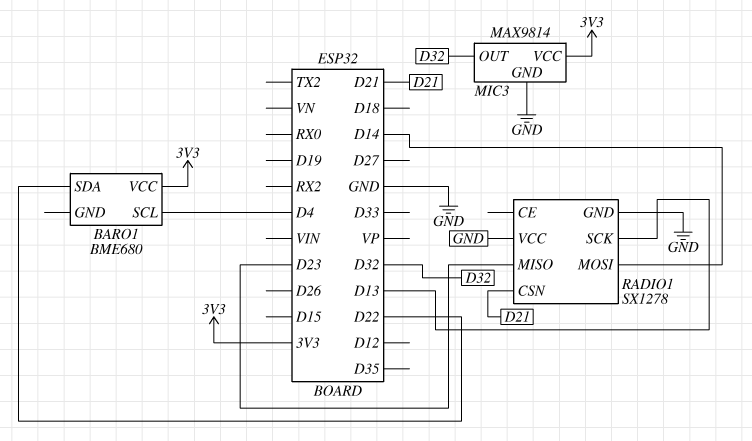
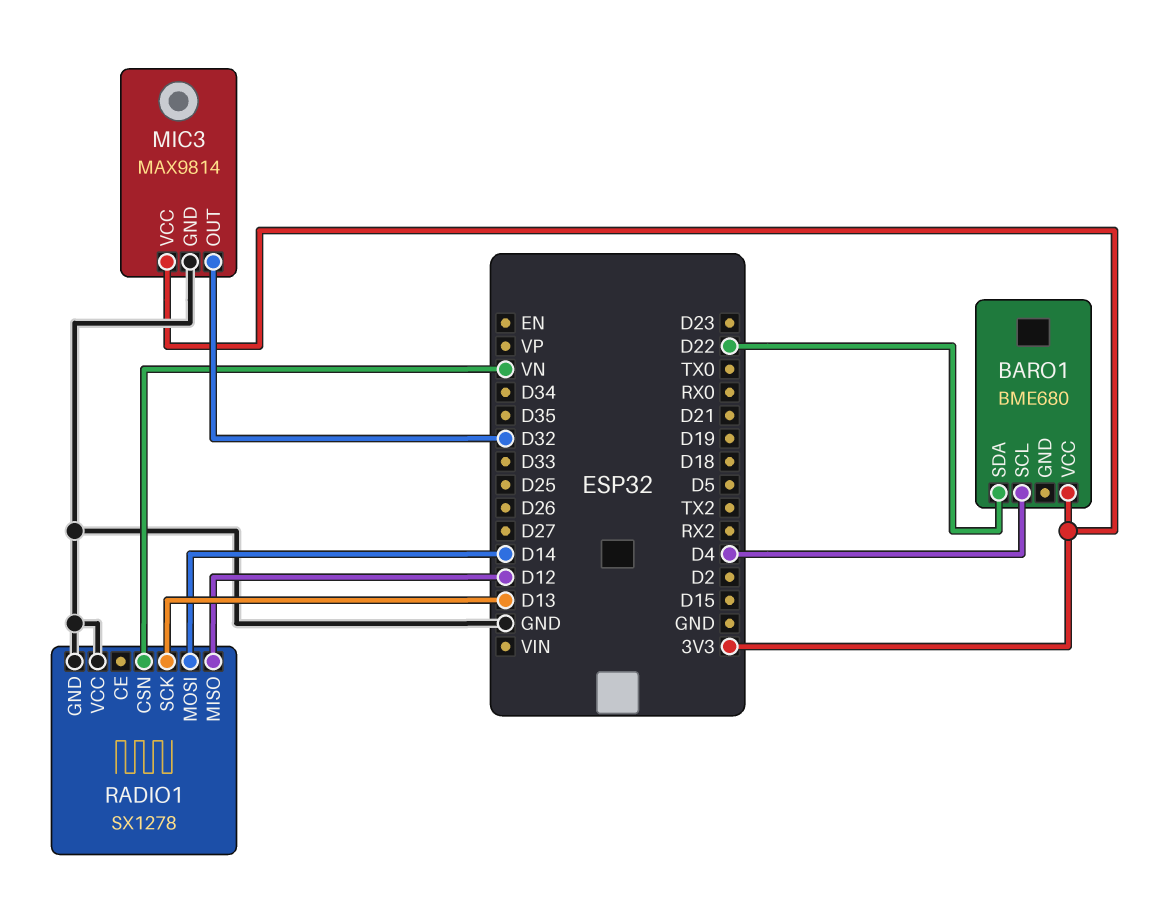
RADIO1 pin CSN: D21 -> VN
RADIO1 pin MISO: D23 -> D12

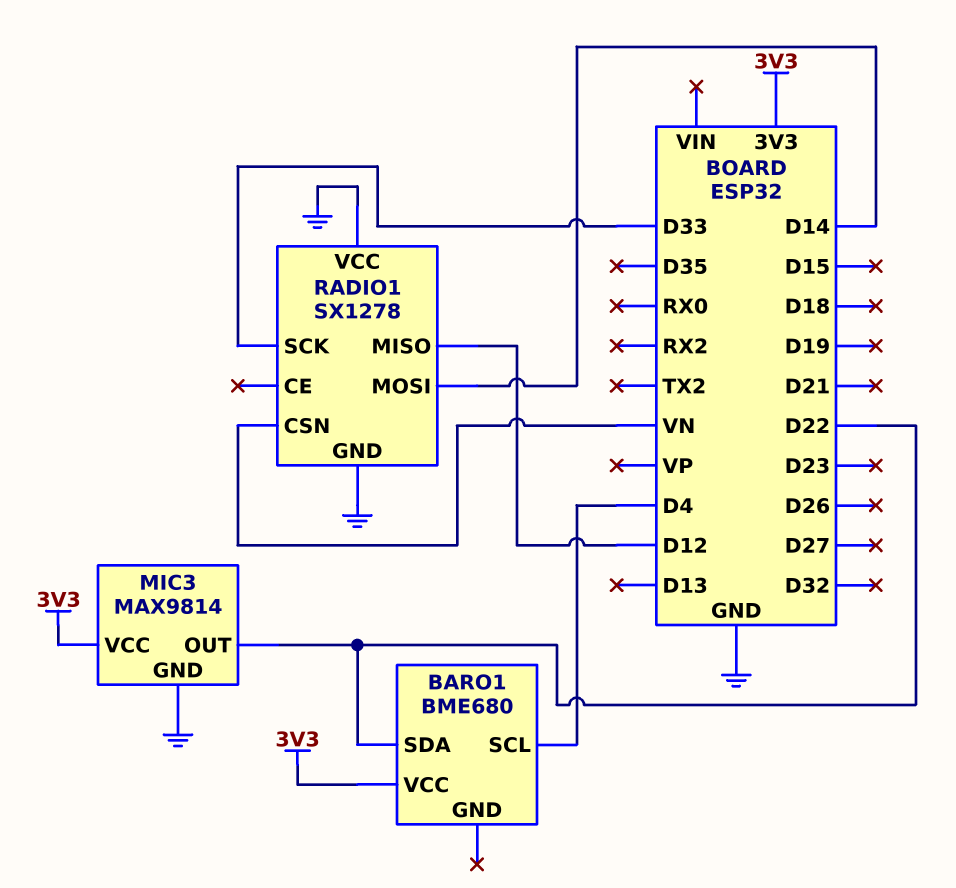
MIC3 pin OUT: D32 -> D22
RADIO1 pin SCK: D13 -> D33

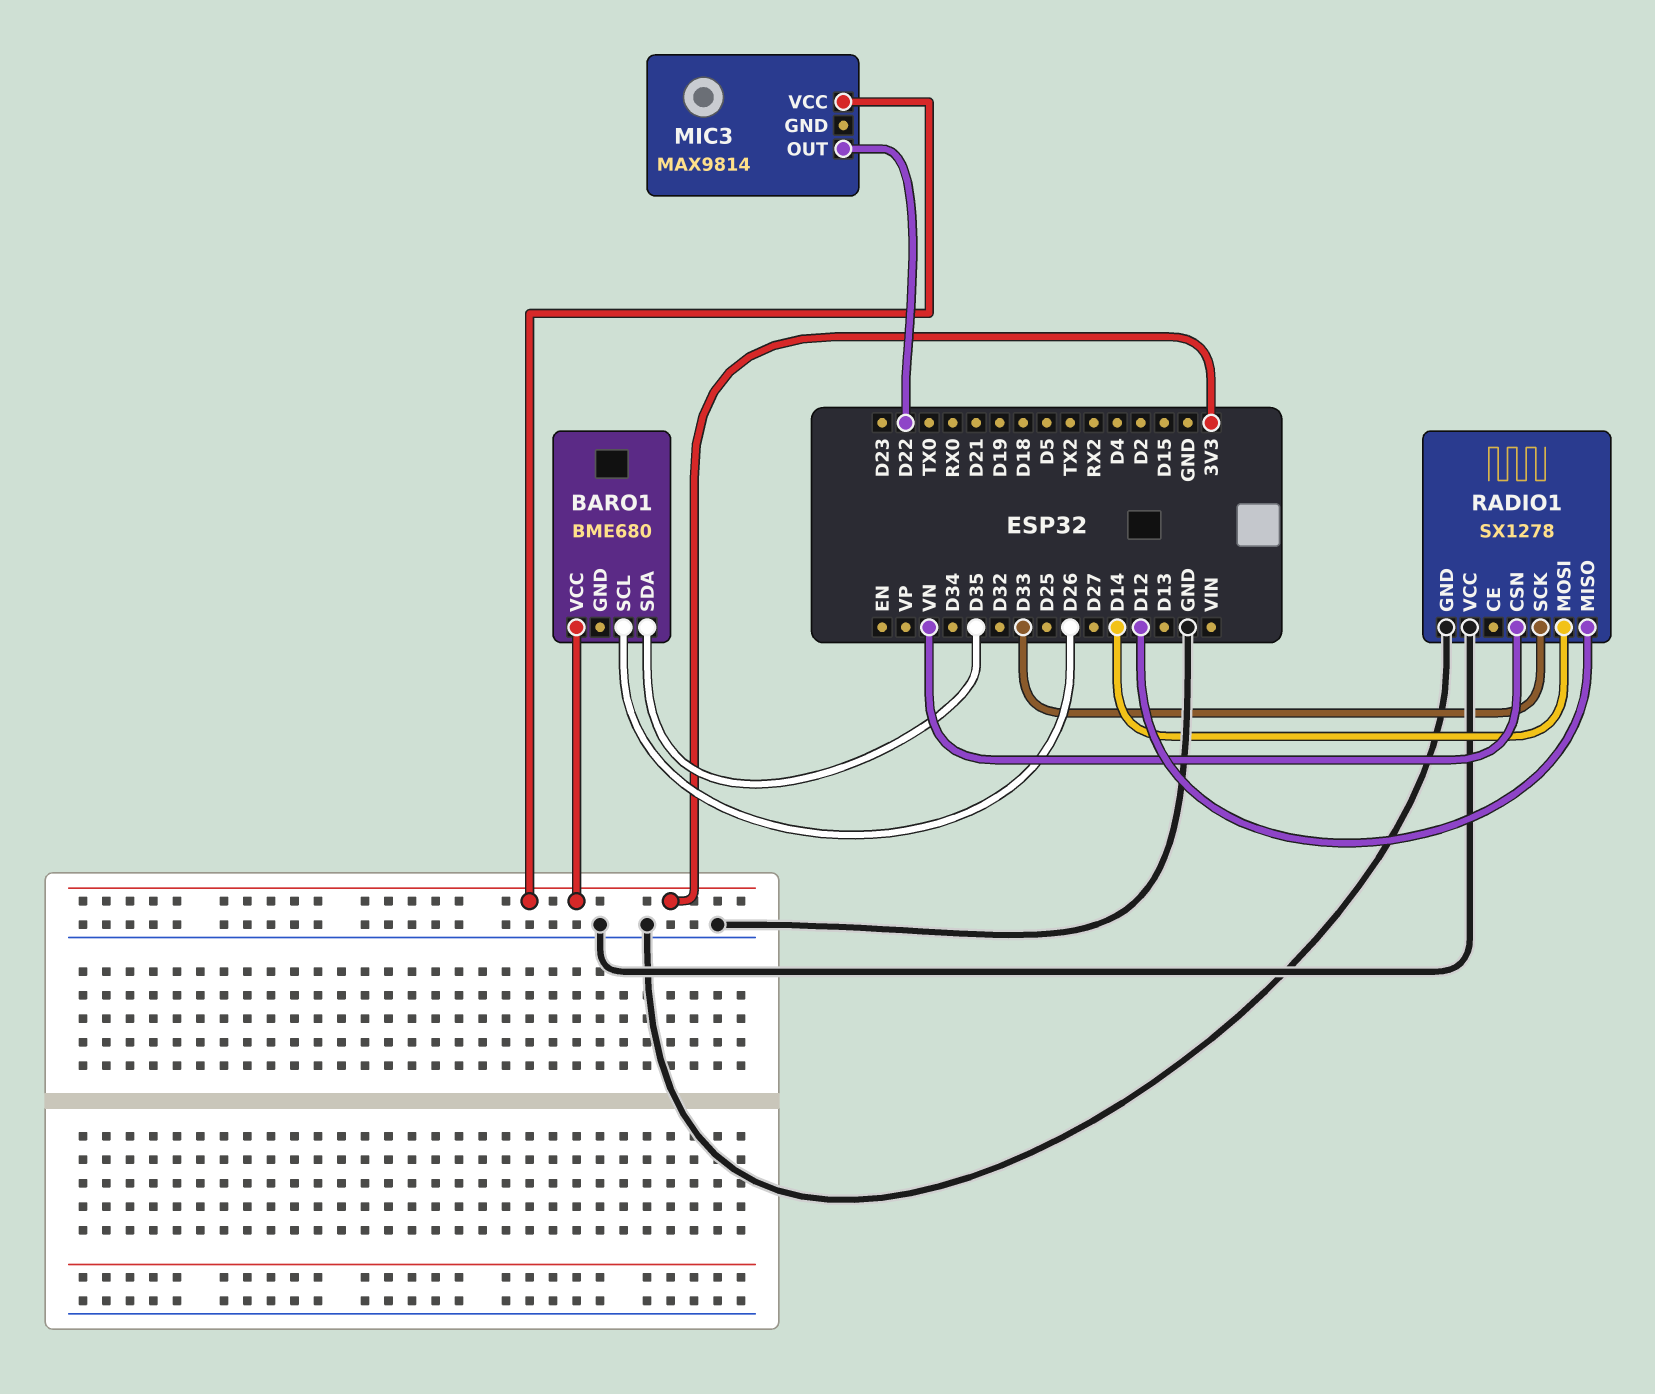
BARO1 pin SCL: D4 -> D26
BARO1 pin SDA: D22 -> D35
MIC3 pin GND: GND -> none

